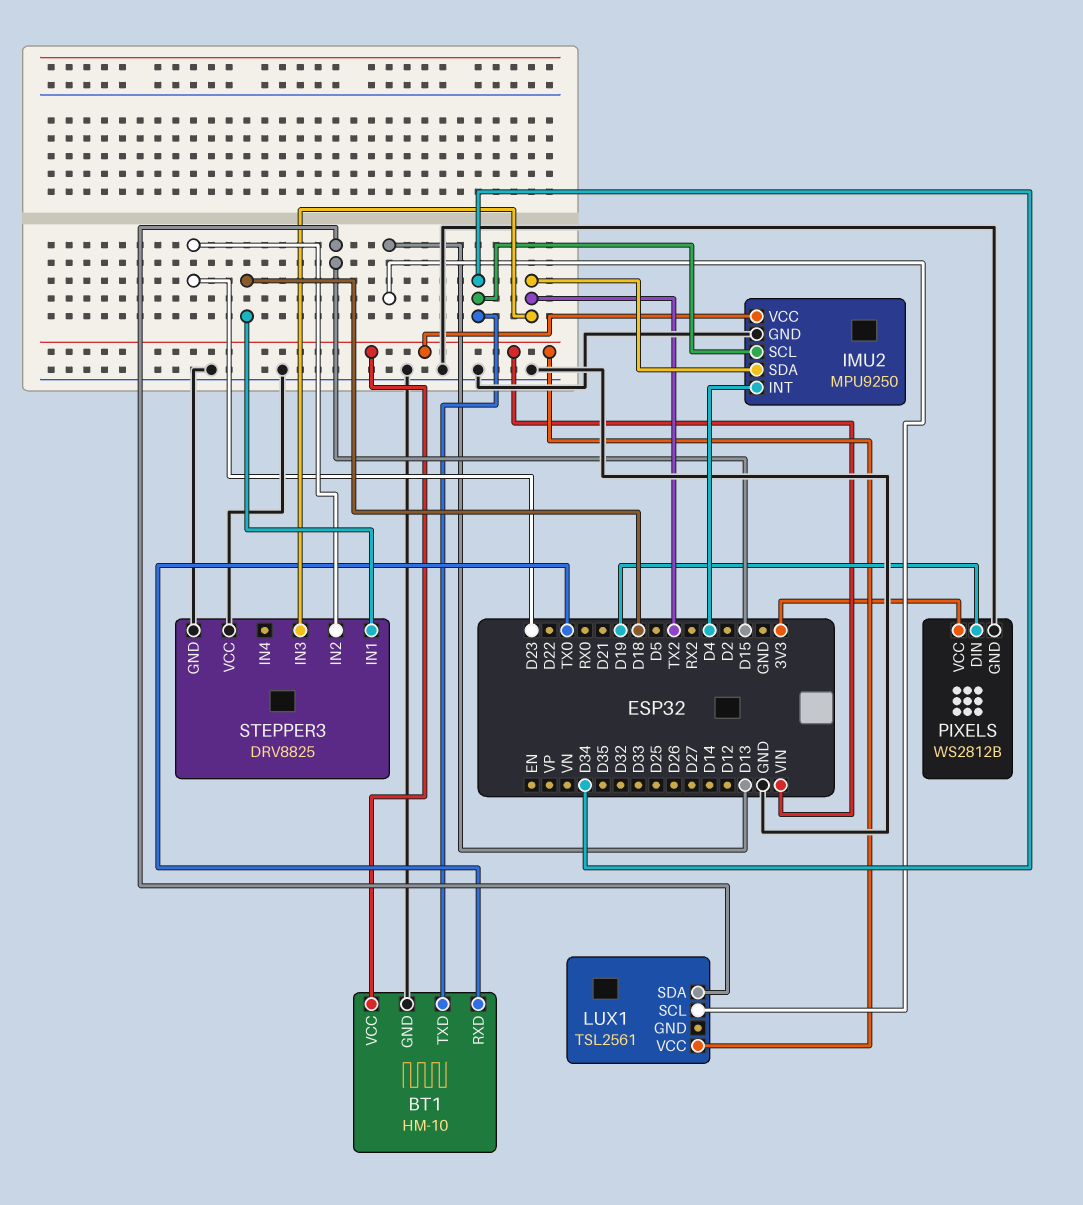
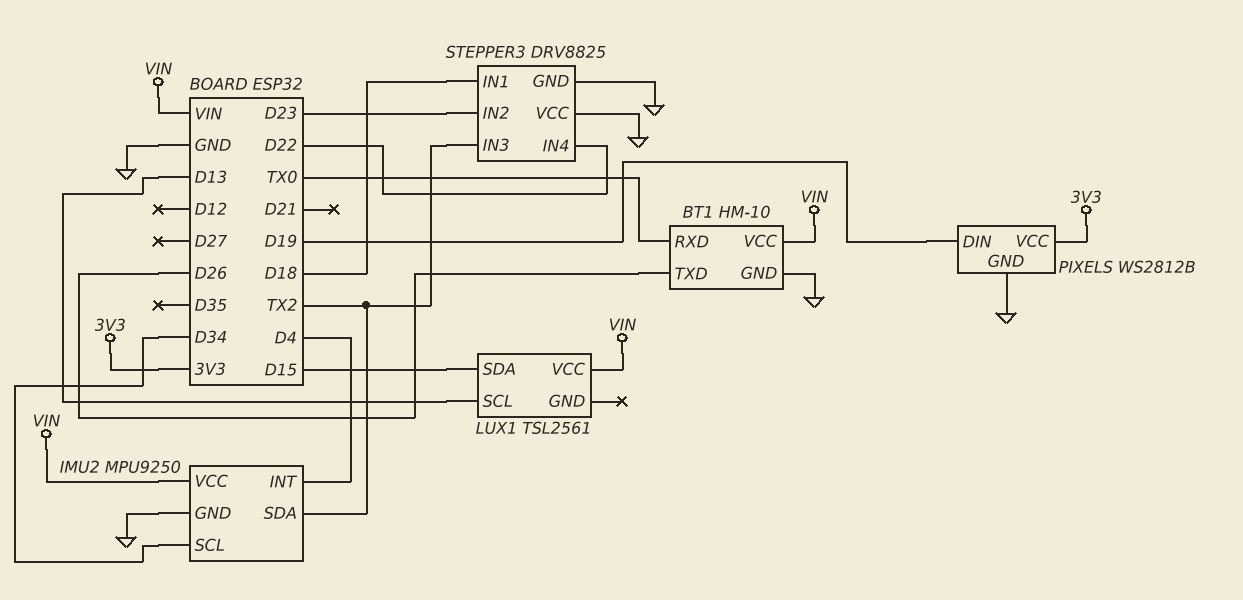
BT1 pin TXD: D34 -> D26
STEPPER3 pin IN4: none -> D22

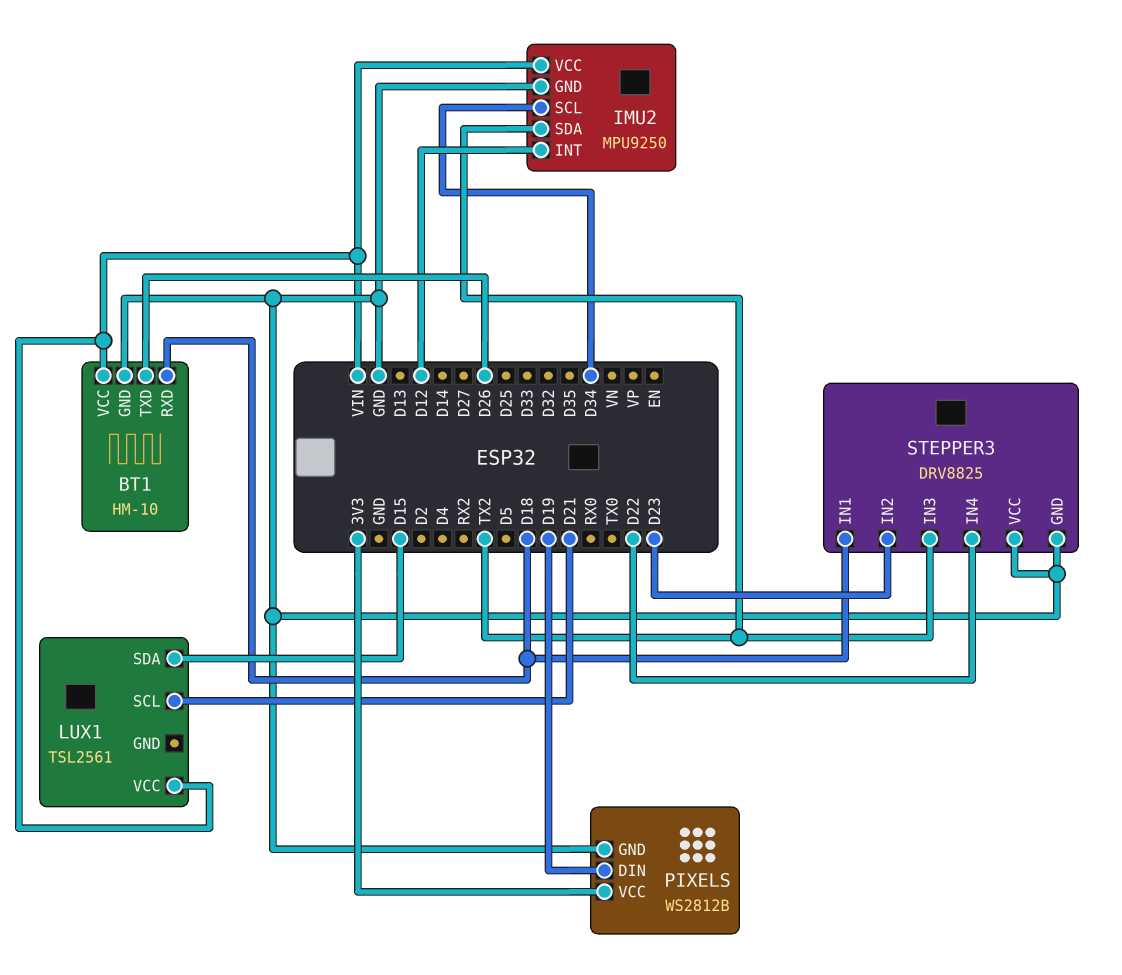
BT1 pin RXD: TX0 -> D18
IMU2 pin INT: D4 -> D12
LUX1 pin SCL: D13 -> D21

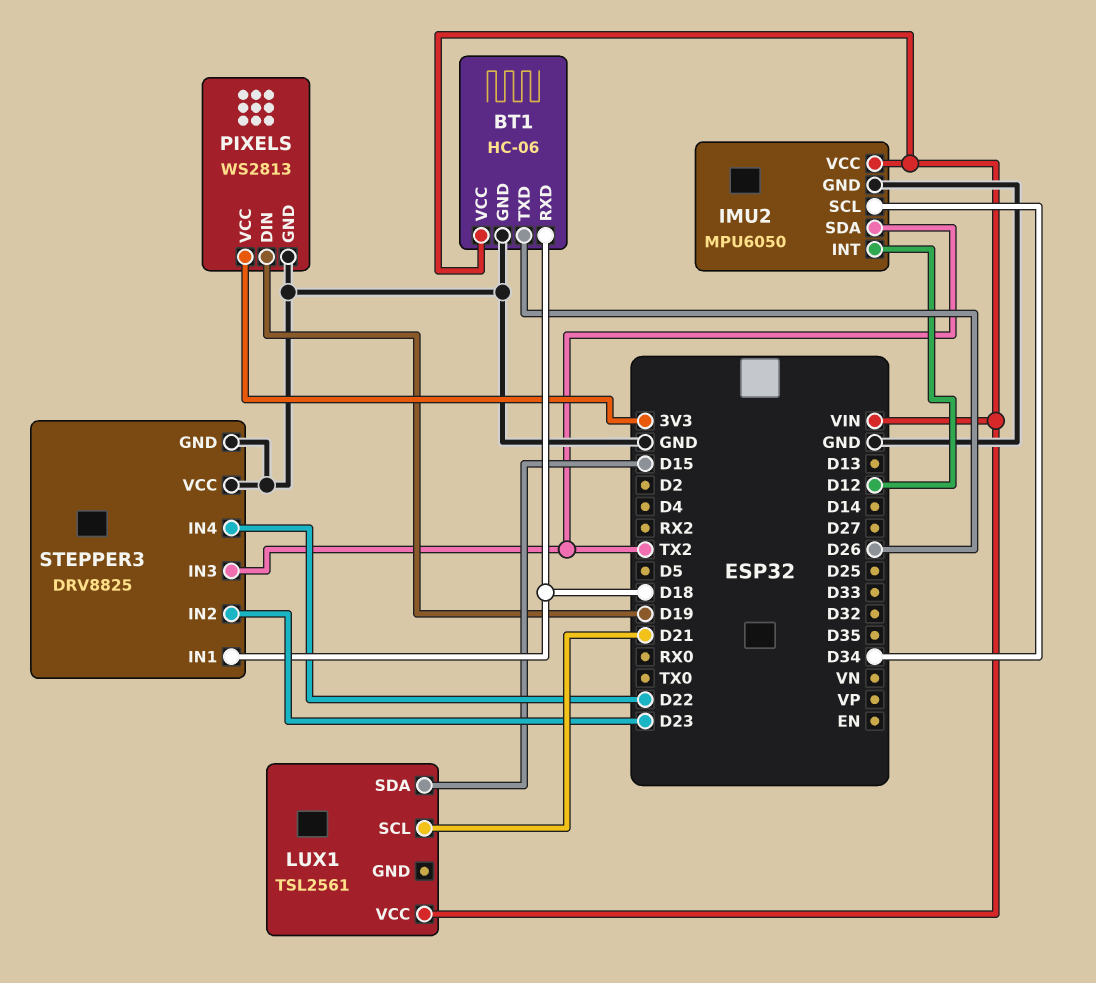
BT1: HM-10 -> HC-06
IMU2: MPU9250 -> MPU6050
PIXELS: WS2812B -> WS2813

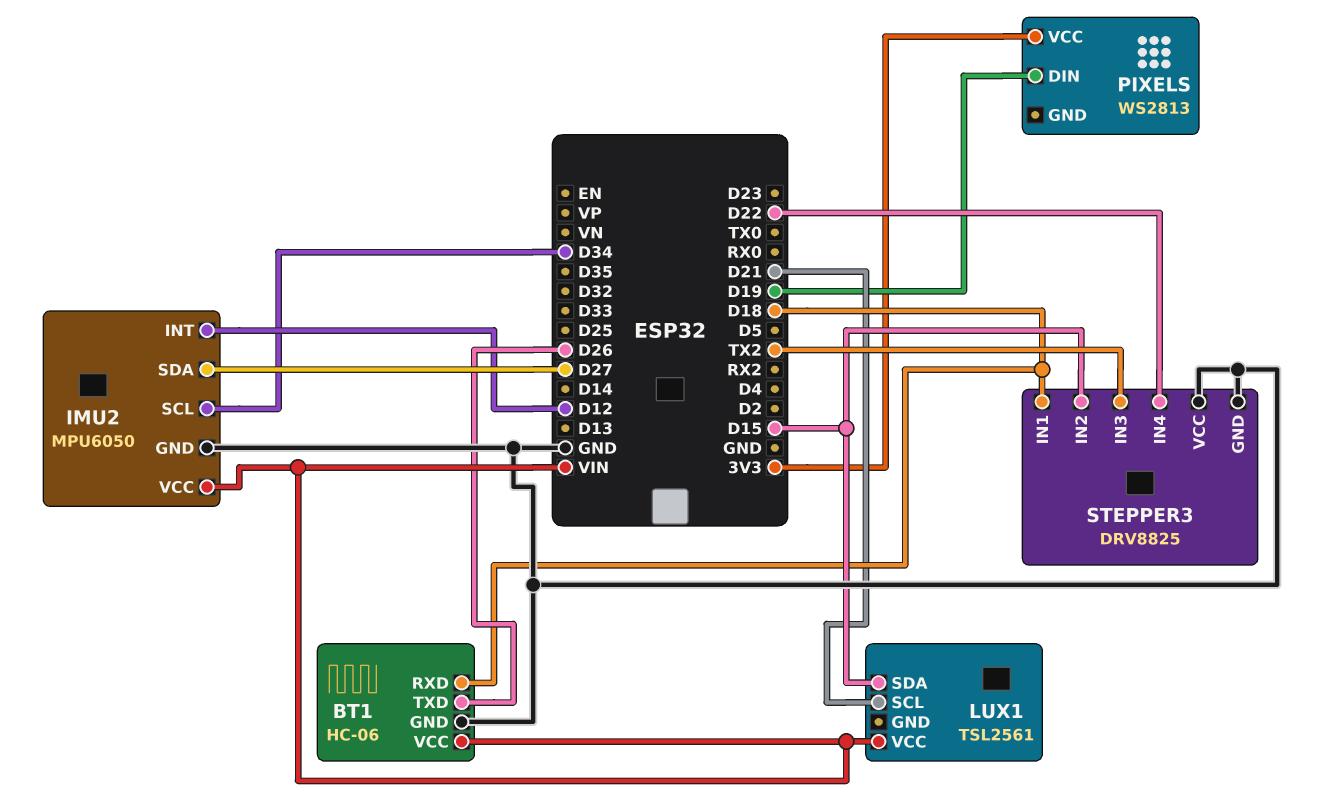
IMU2 pin SDA: TX2 -> D27
PIXELS pin GND: GND -> none
STEPPER3 pin IN2: D23 -> D15

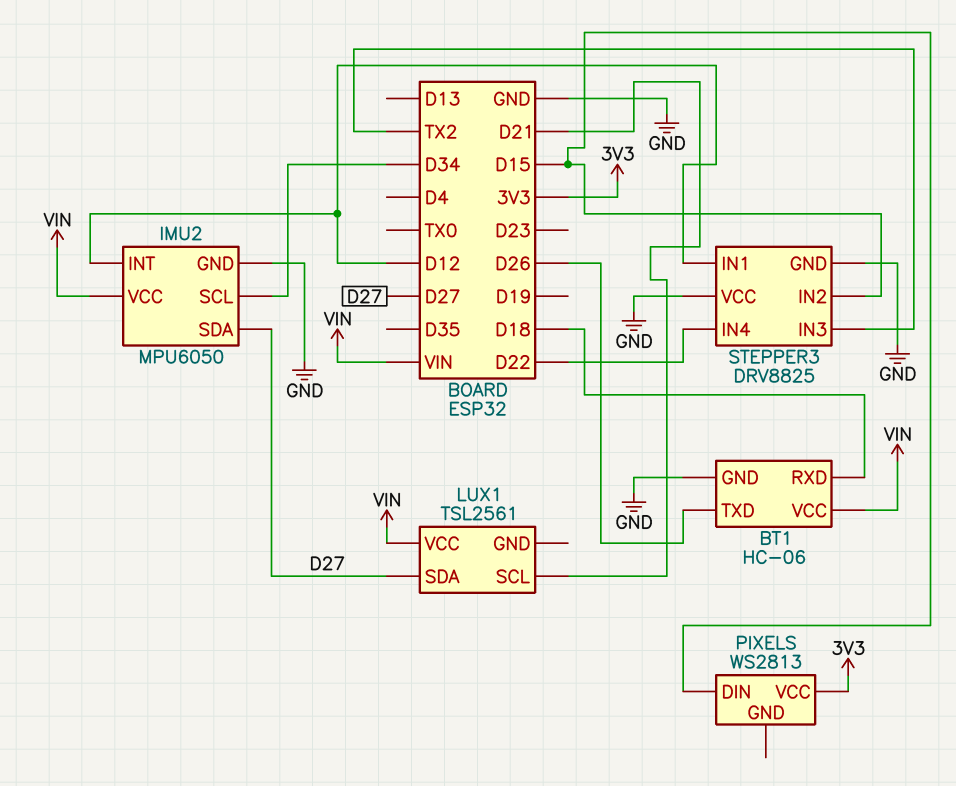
LUX1 pin SDA: D15 -> D27
PIXELS pin DIN: D19 -> D15
STEPPER3 pin IN1: D18 -> D12

